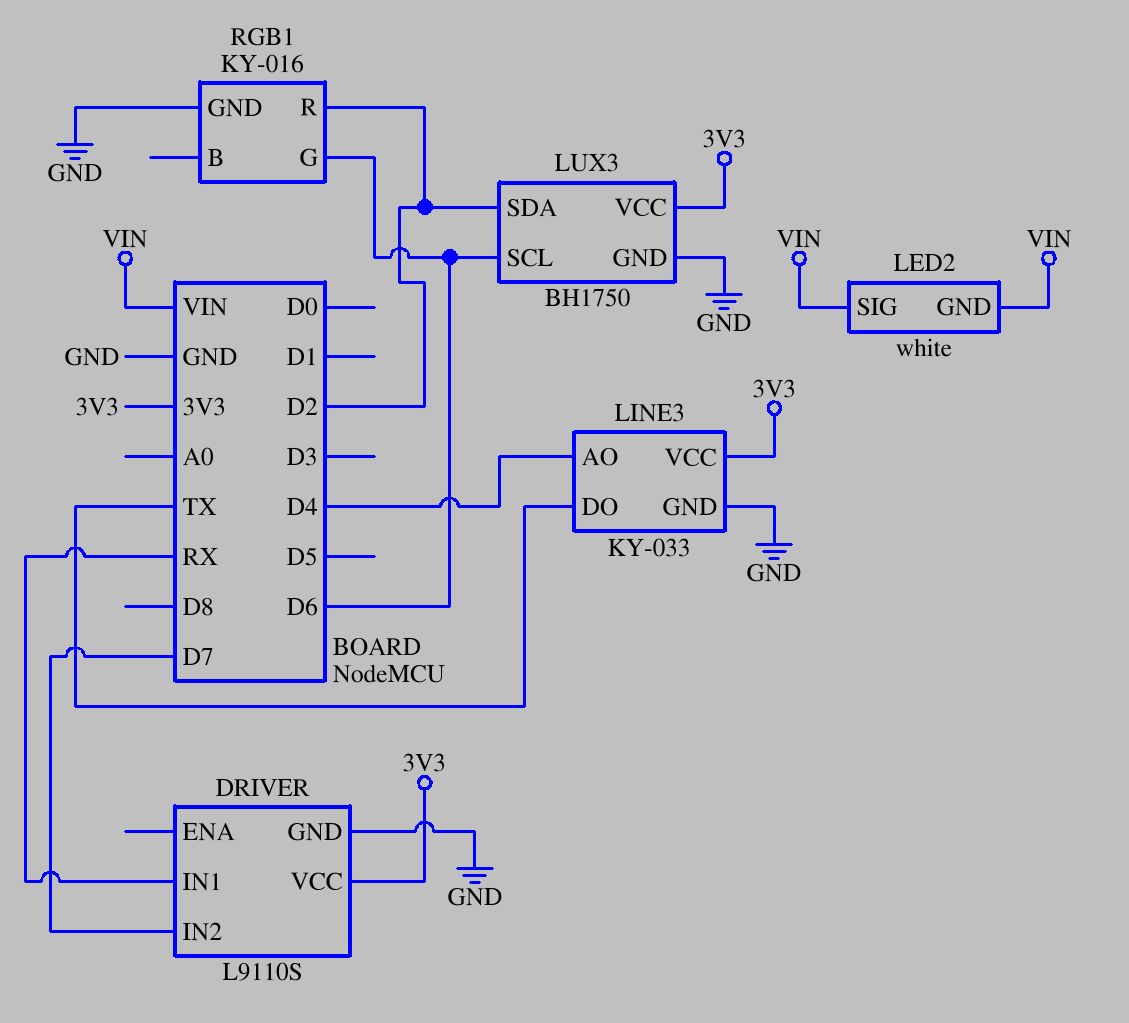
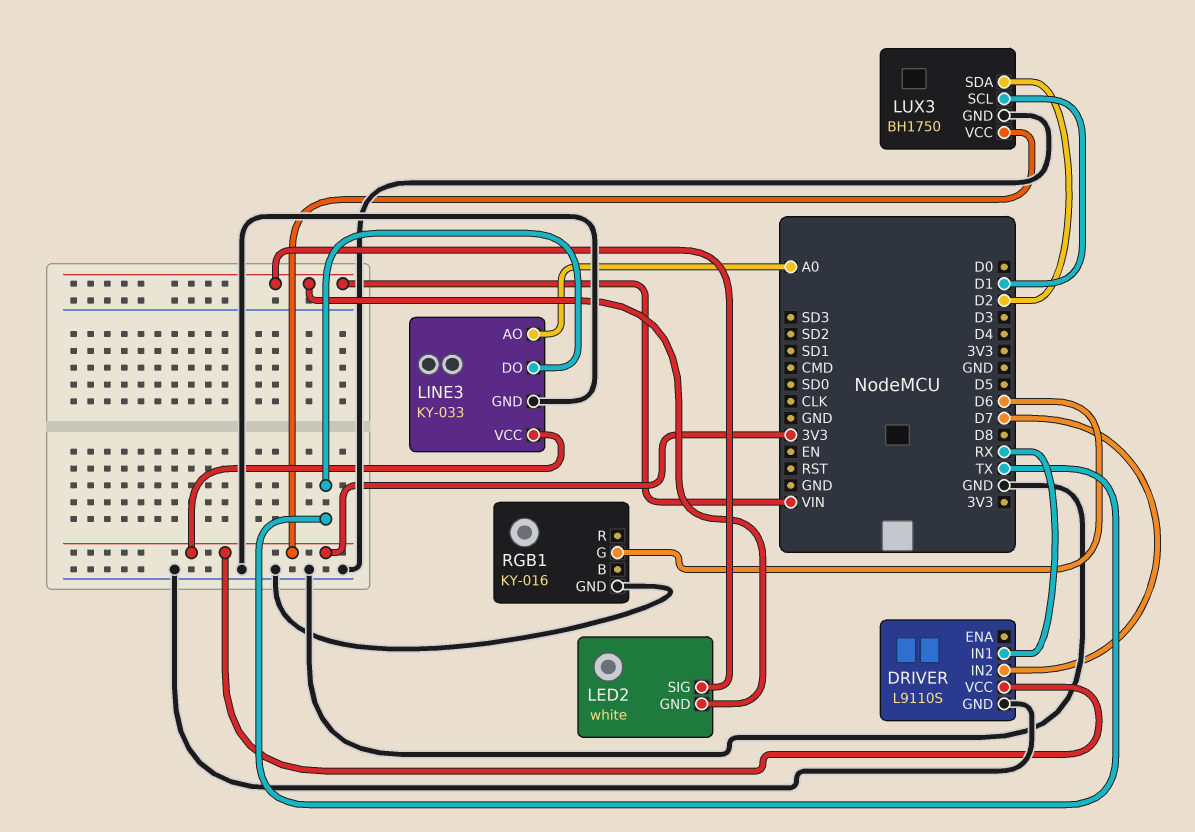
LINE3 pin AO: D4 -> A0
LUX3 pin SCL: D6 -> D1
RGB1 pin R: D2 -> none

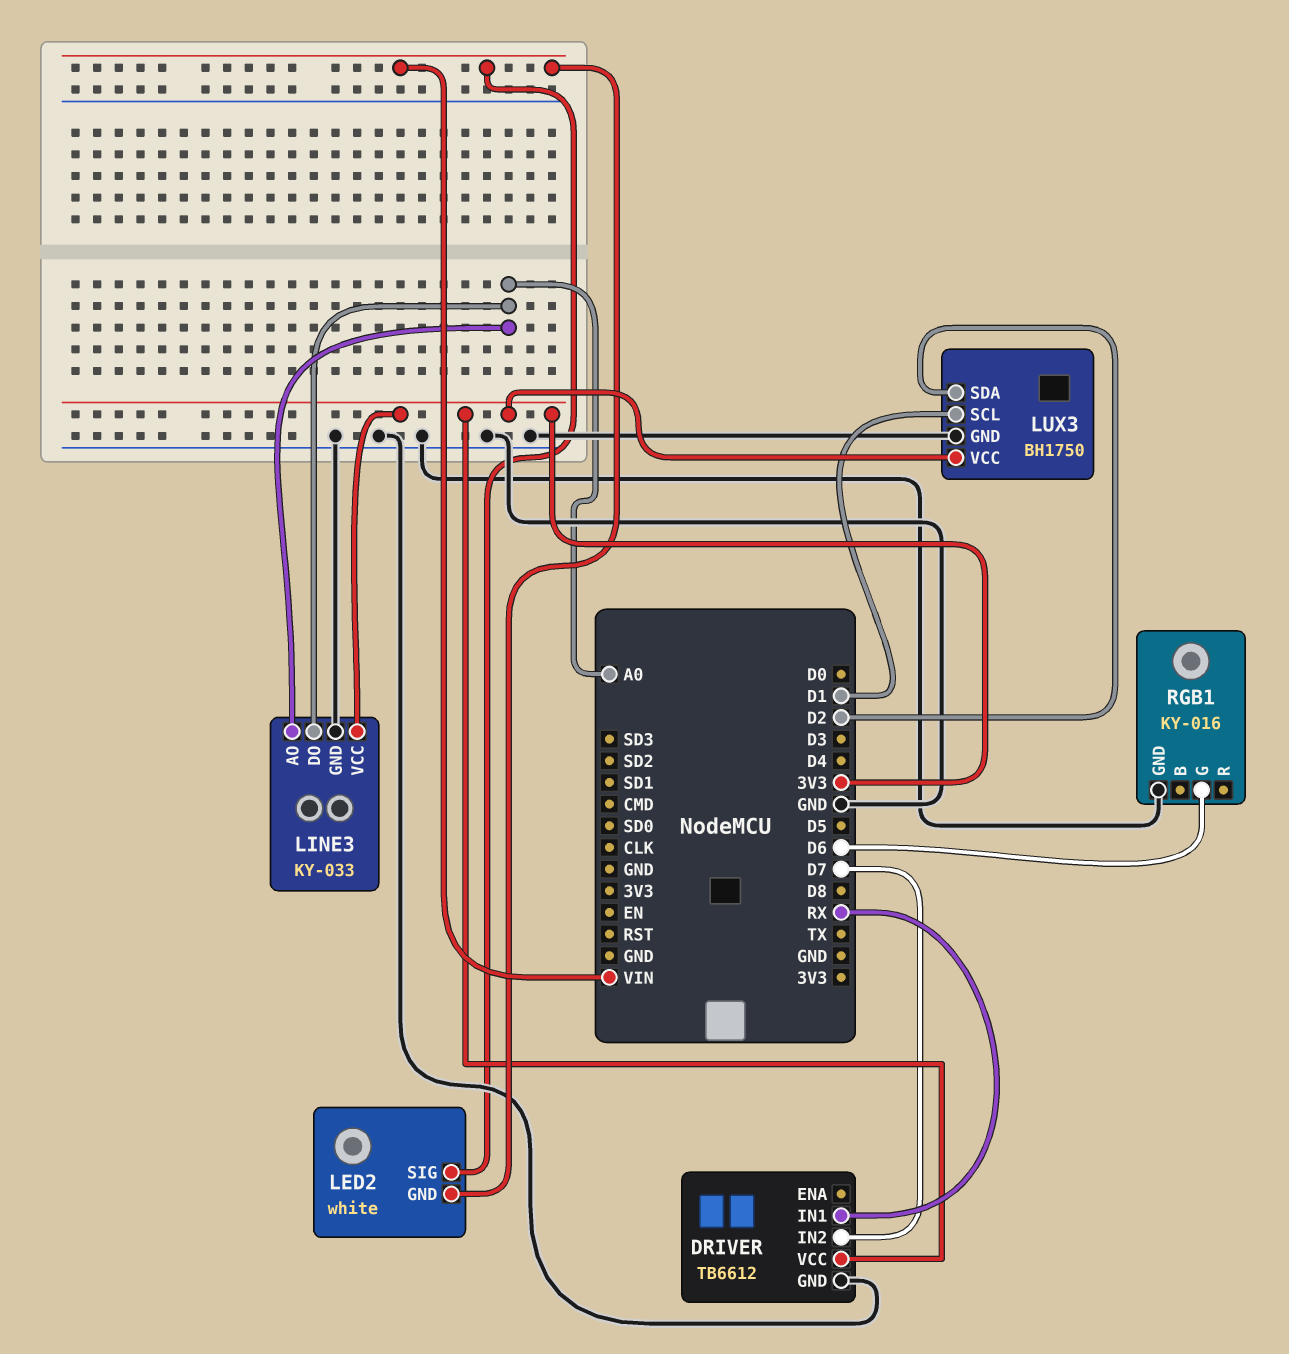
DRIVER: L9110S -> TB6612
LINE3 pin DO: TX -> A0

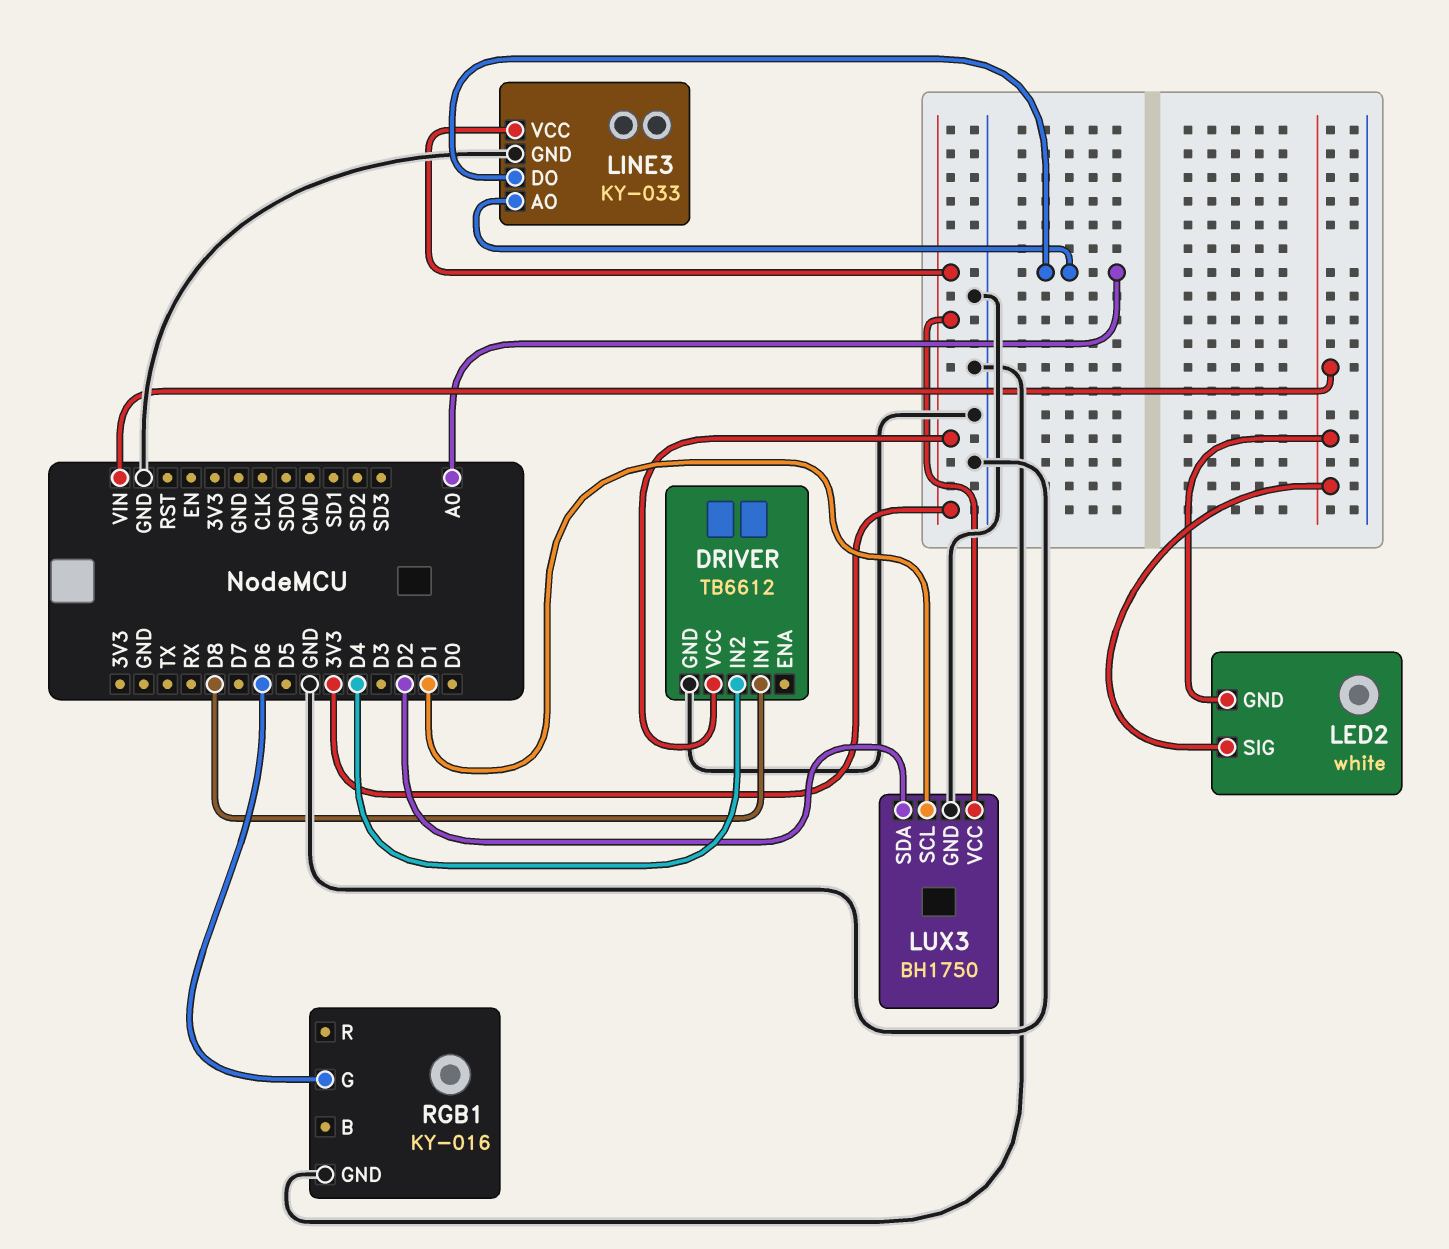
DRIVER pin IN1: RX -> D8
DRIVER pin IN2: D7 -> D4

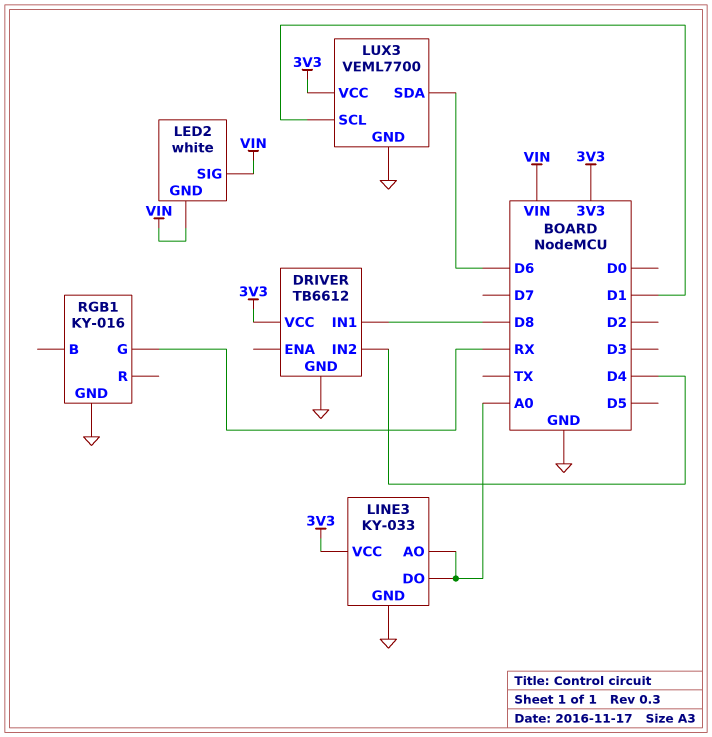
LUX3: BH1750 -> VEML7700
LUX3 pin SDA: D2 -> D6
RGB1 pin G: D6 -> RX

